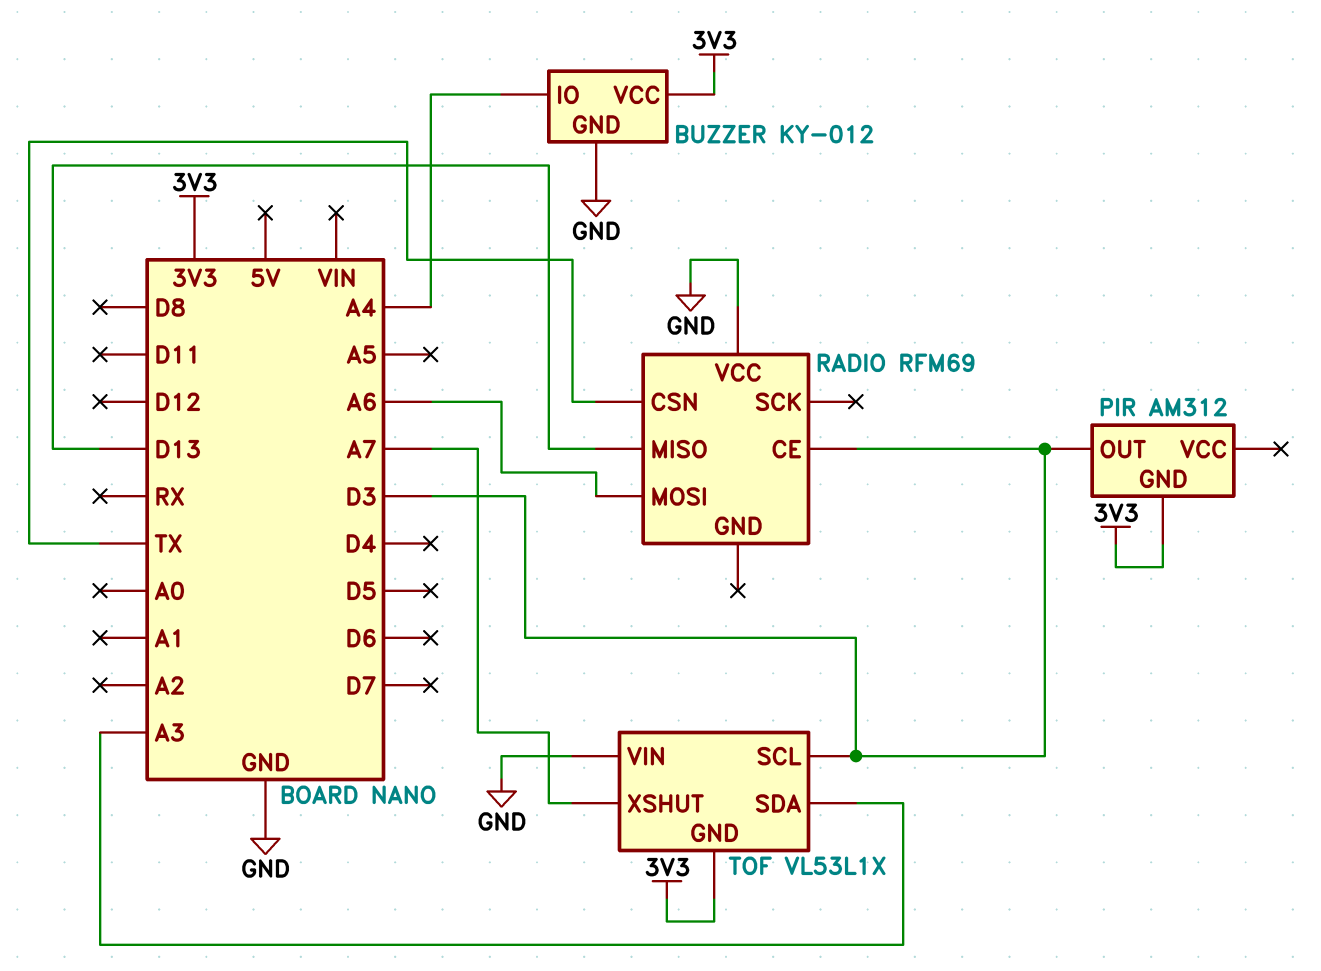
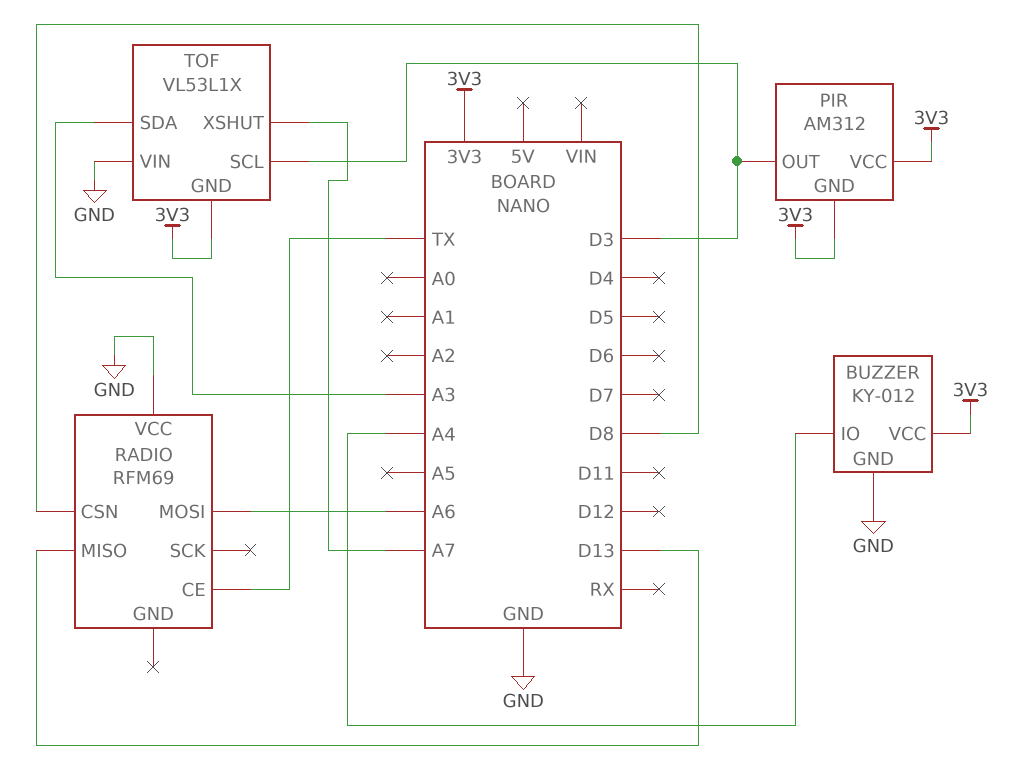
PIR pin VCC: none -> 3V3
RADIO pin CE: D3 -> TX
RADIO pin CSN: TX -> D8

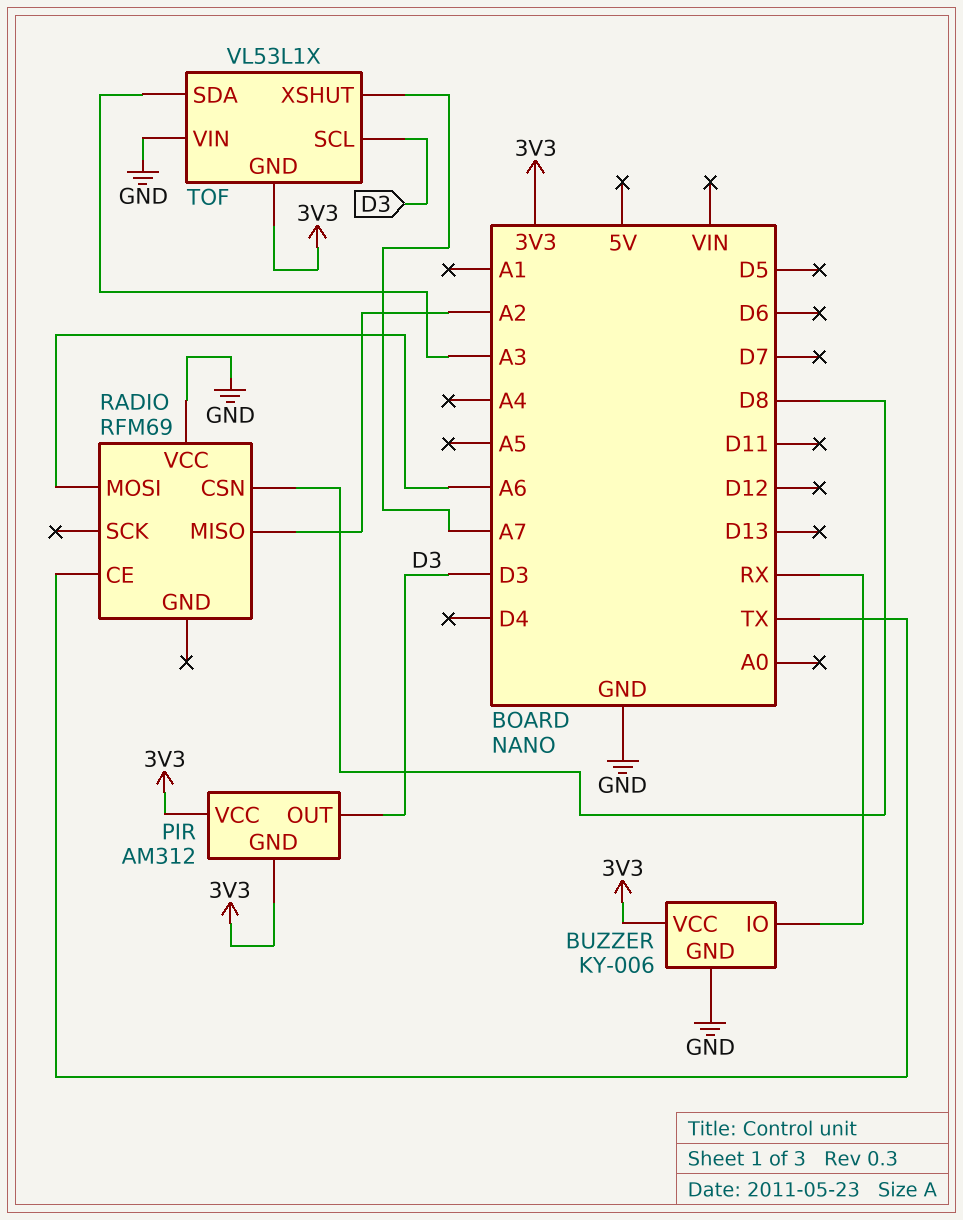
BUZZER: KY-012 -> KY-006
BUZZER pin IO: A4 -> RX
RADIO pin MISO: D13 -> A2

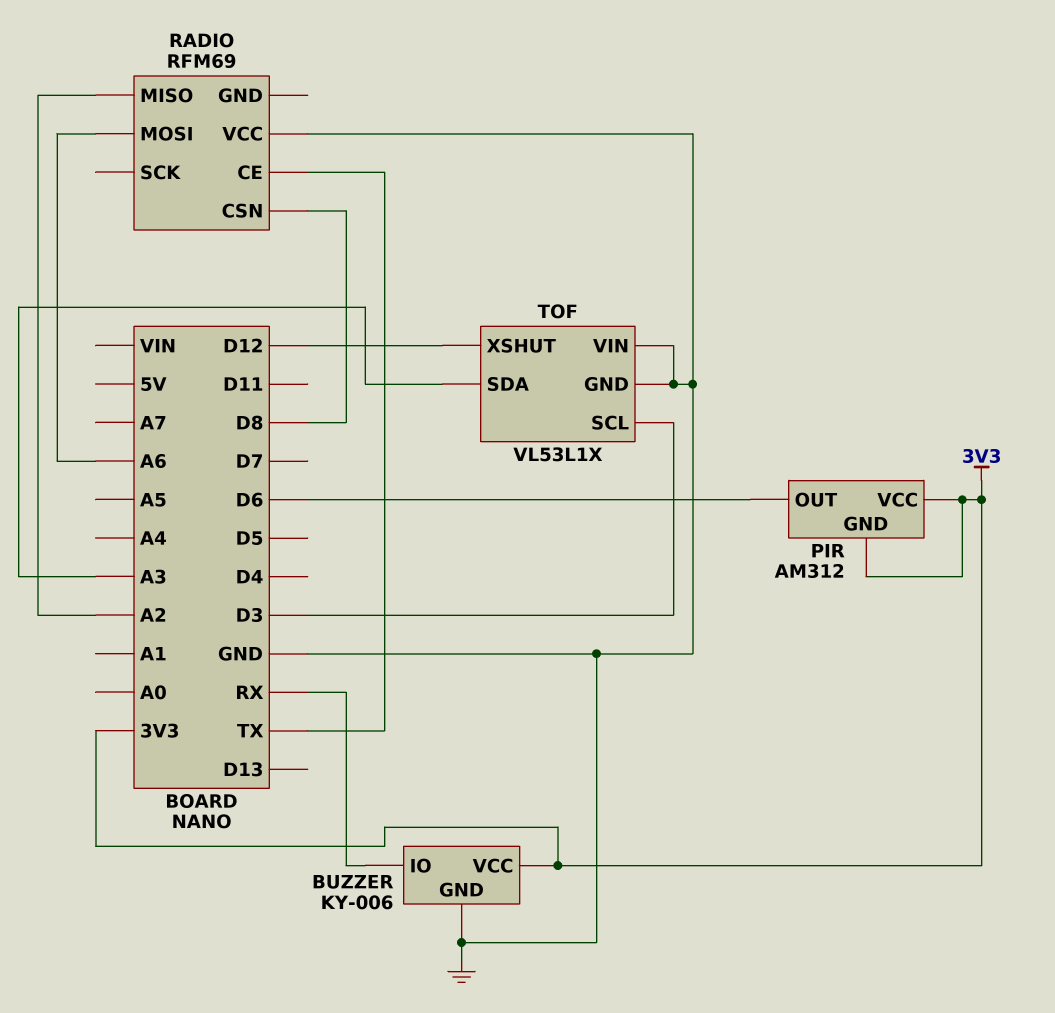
PIR pin OUT: D3 -> D6
TOF pin GND: 3V3 -> GND
TOF pin XSHUT: A7 -> D12

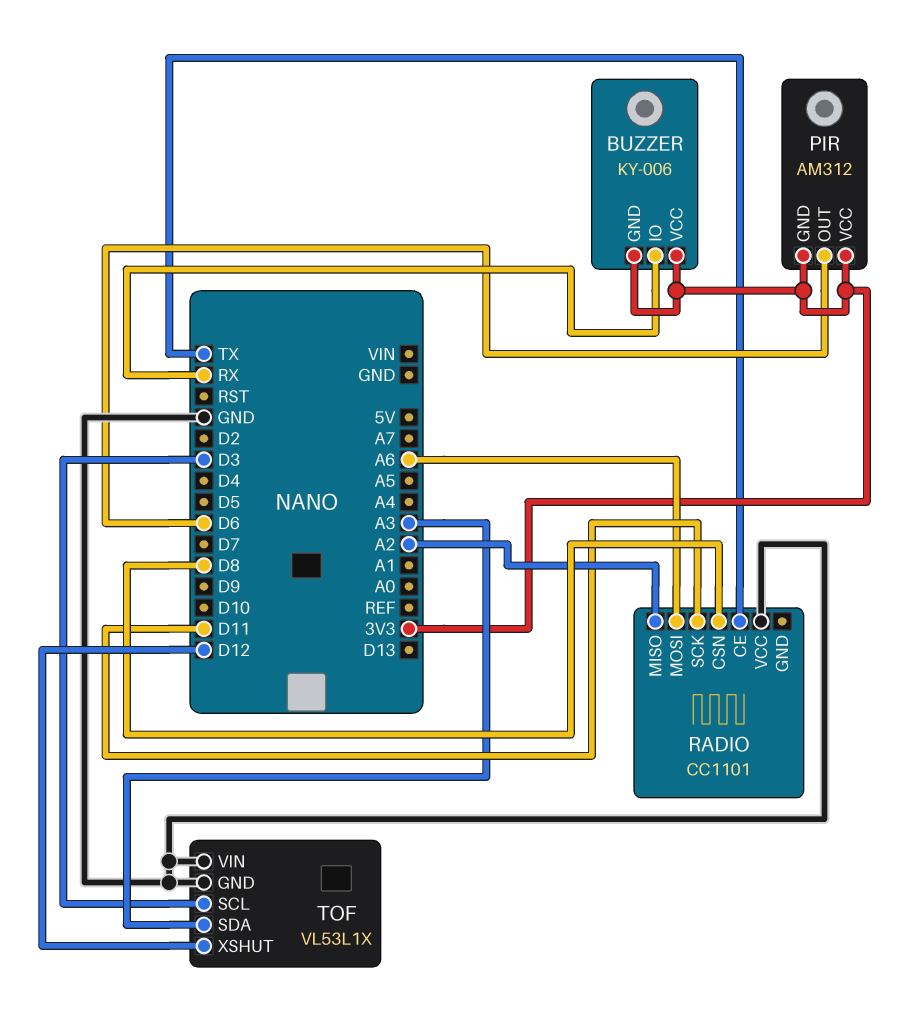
BUZZER pin GND: GND -> 3V3
RADIO: RFM69 -> CC1101
RADIO pin SCK: none -> D11

